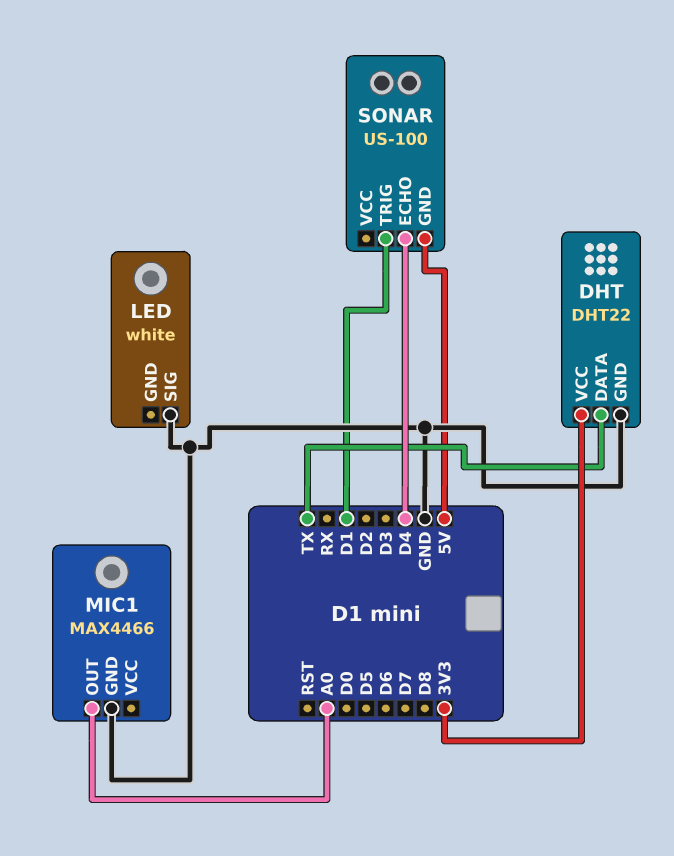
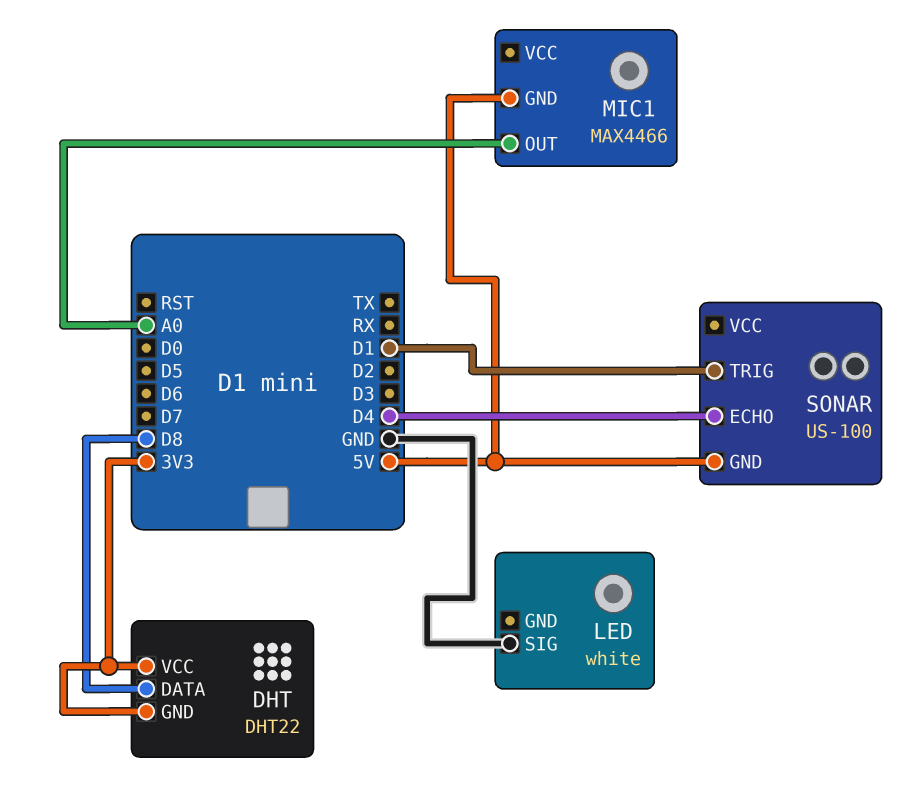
DHT pin DATA: TX -> D8
DHT pin GND: GND -> 3V3
MIC1 pin GND: GND -> 5V

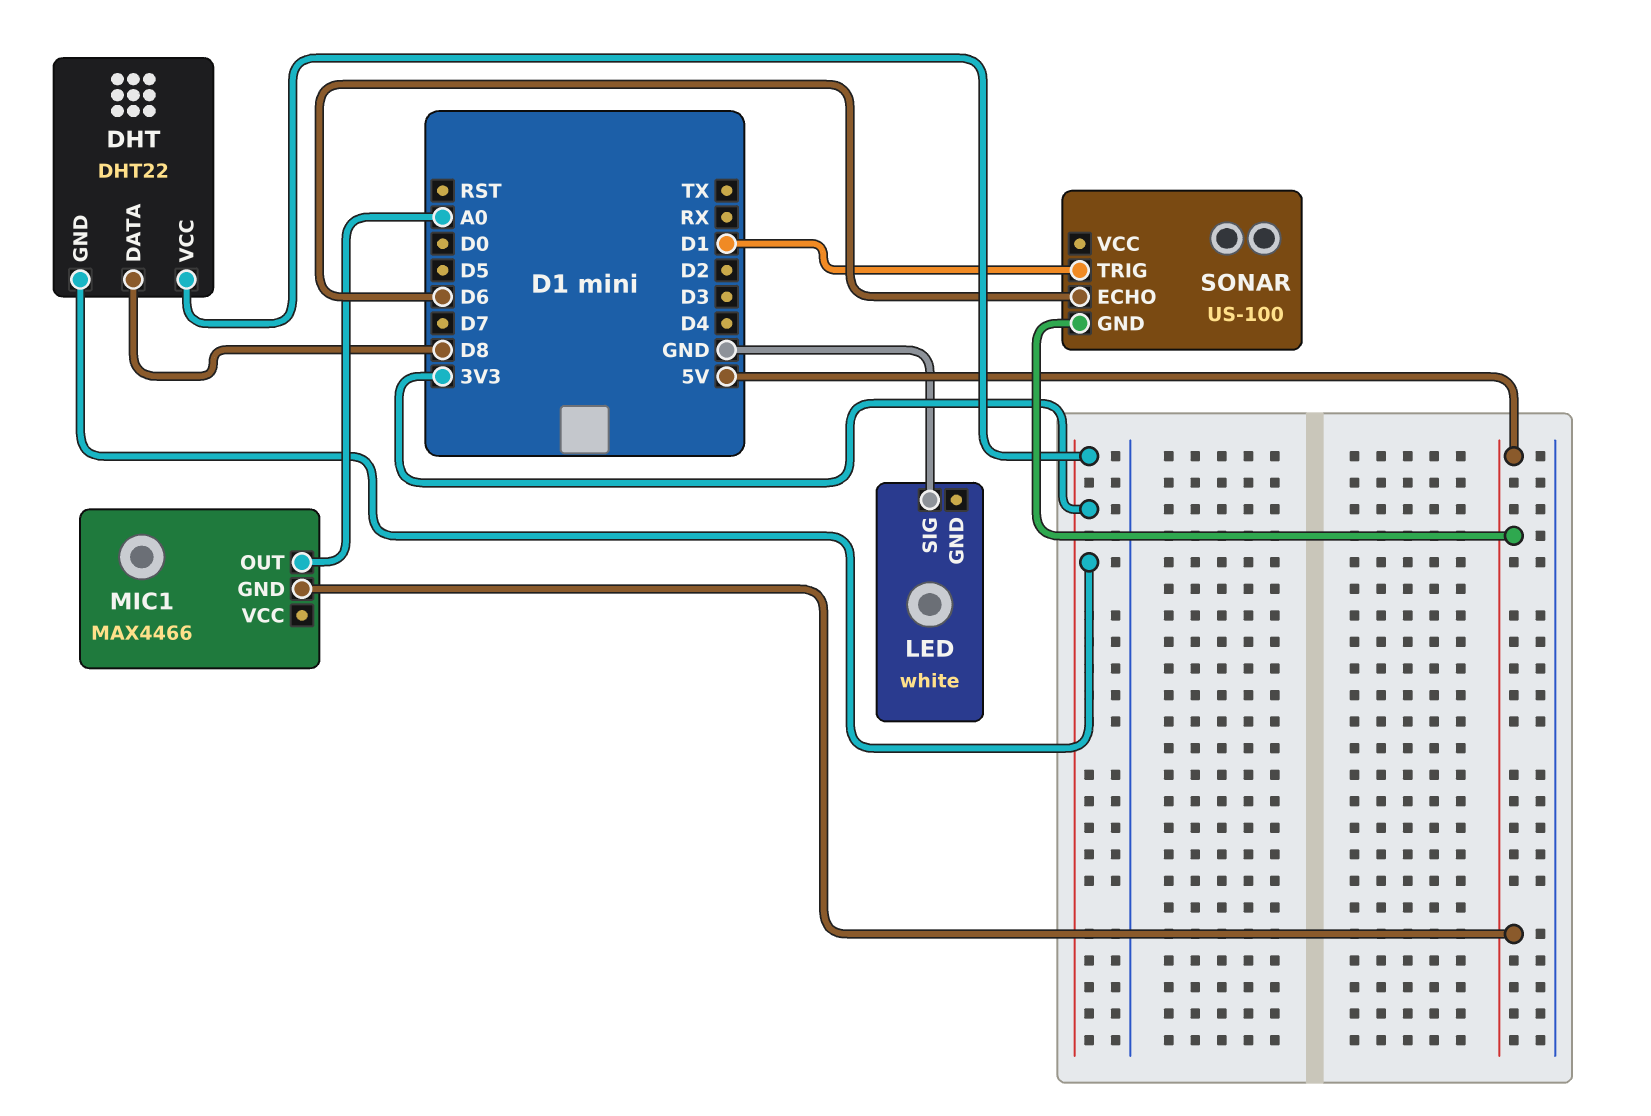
SONAR pin ECHO: D4 -> D6

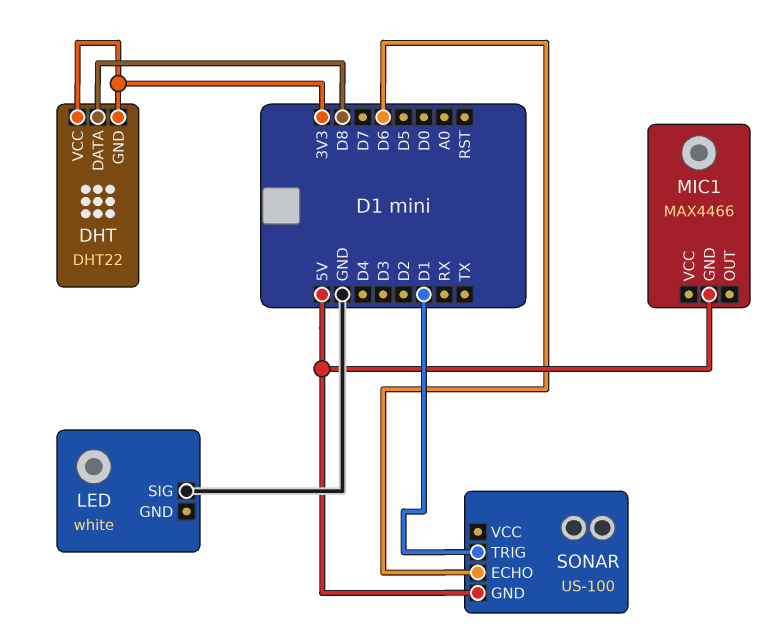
MIC1 pin OUT: A0 -> none

